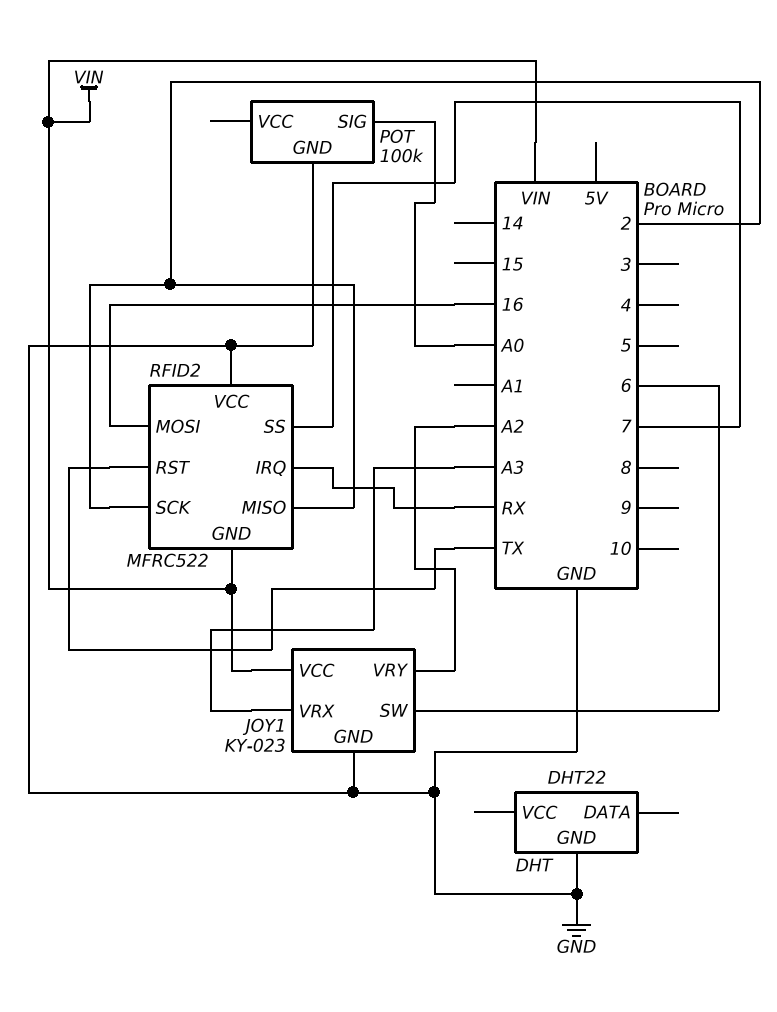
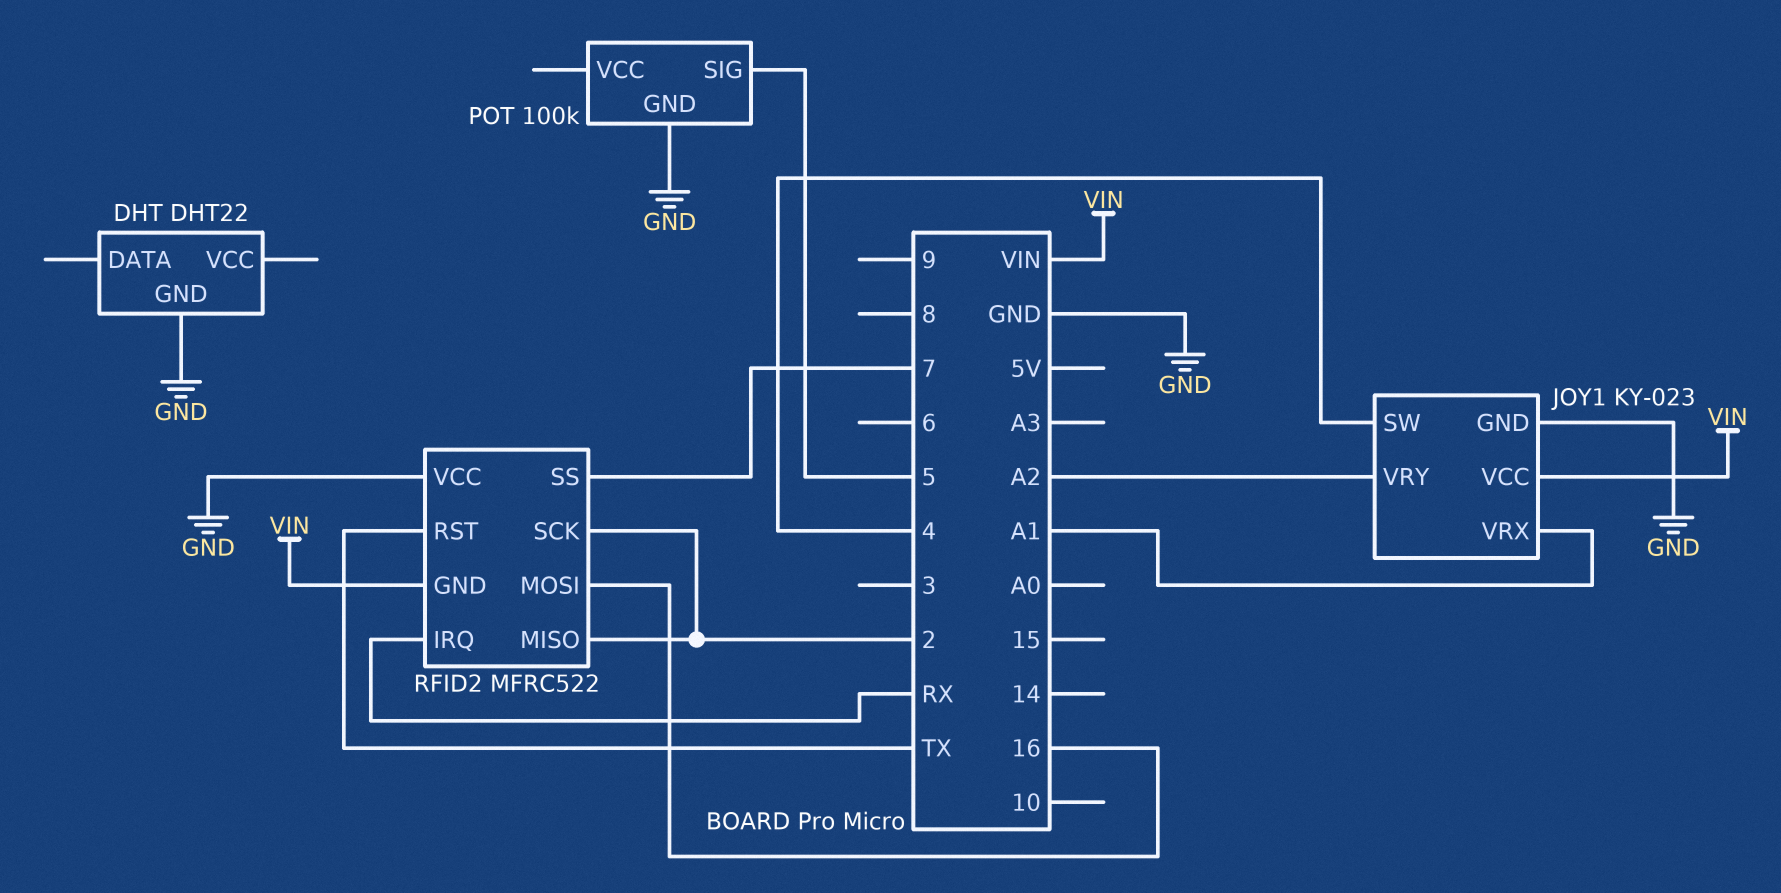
JOY1 pin SW: 6 -> 4
JOY1 pin VRX: A3 -> A1
POT pin SIG: A0 -> 5

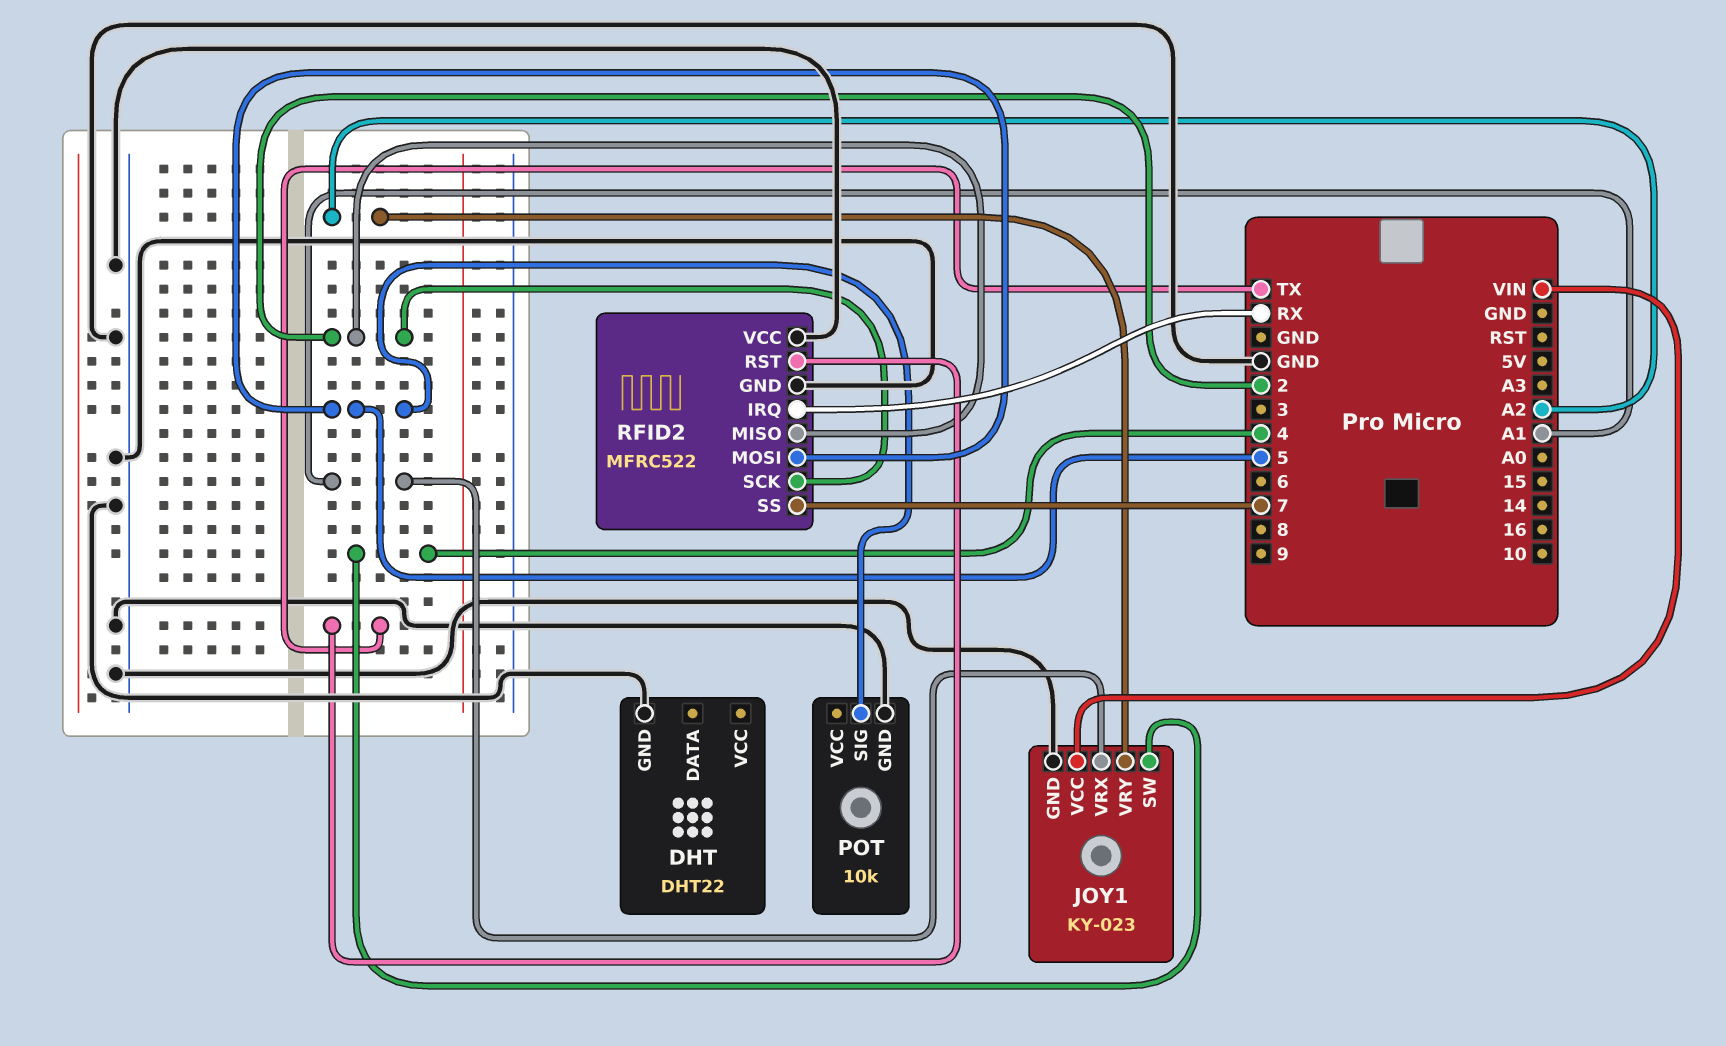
POT: 100k -> 10k
RFID2 pin GND: VIN -> GND
RFID2 pin MOSI: 16 -> 5

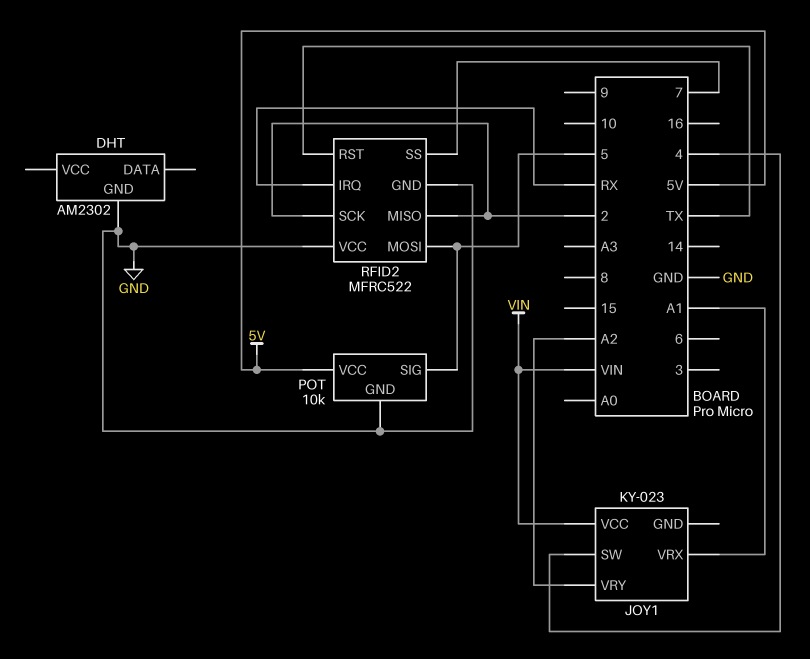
DHT: DHT22 -> AM2302
JOY1 pin GND: GND -> none
POT pin VCC: none -> 5V

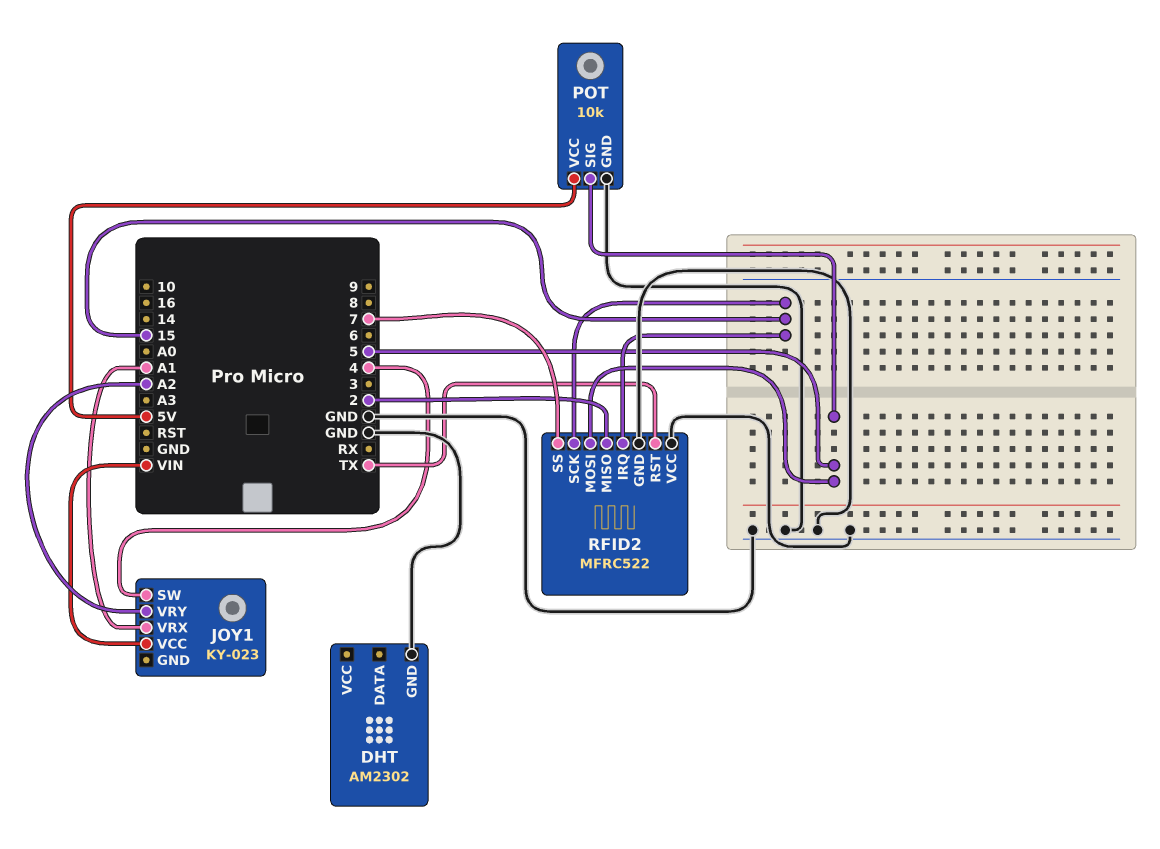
RFID2 pin IRQ: RX -> 15
RFID2 pin SCK: 2 -> 15

